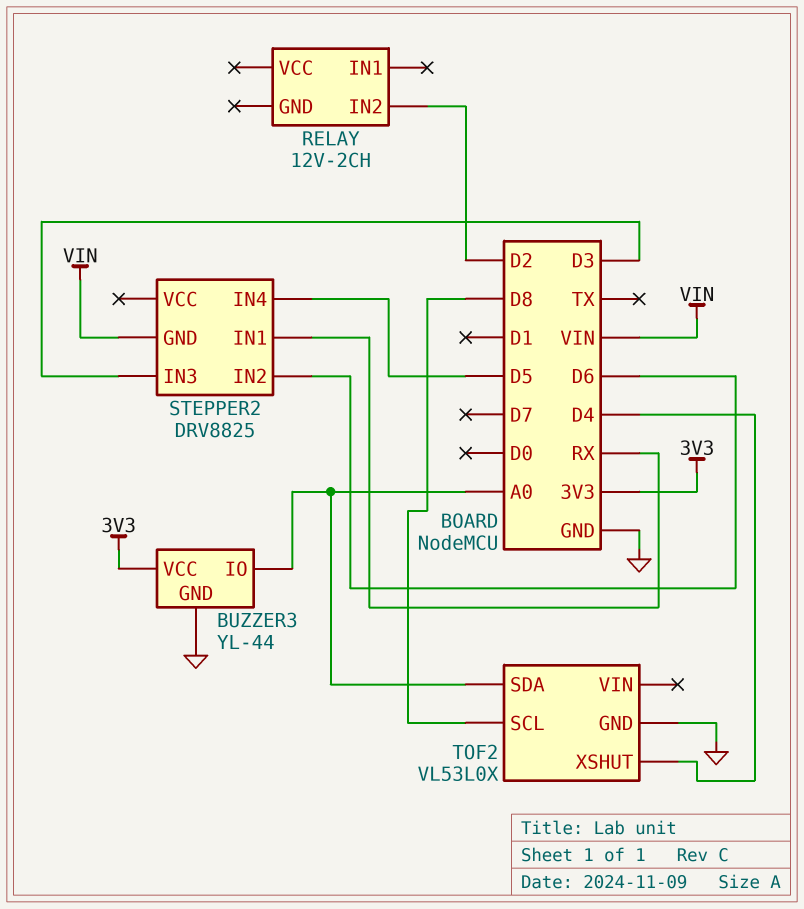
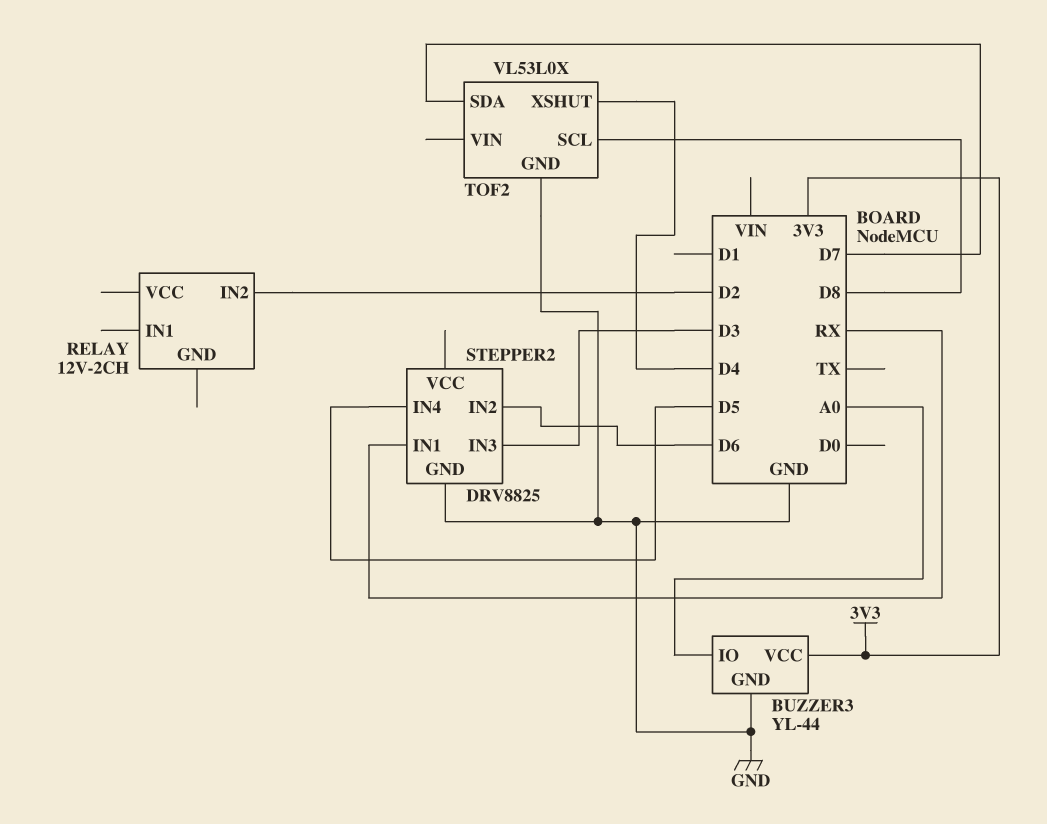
STEPPER2 pin GND: VIN -> GND
TOF2 pin SDA: A0 -> D7

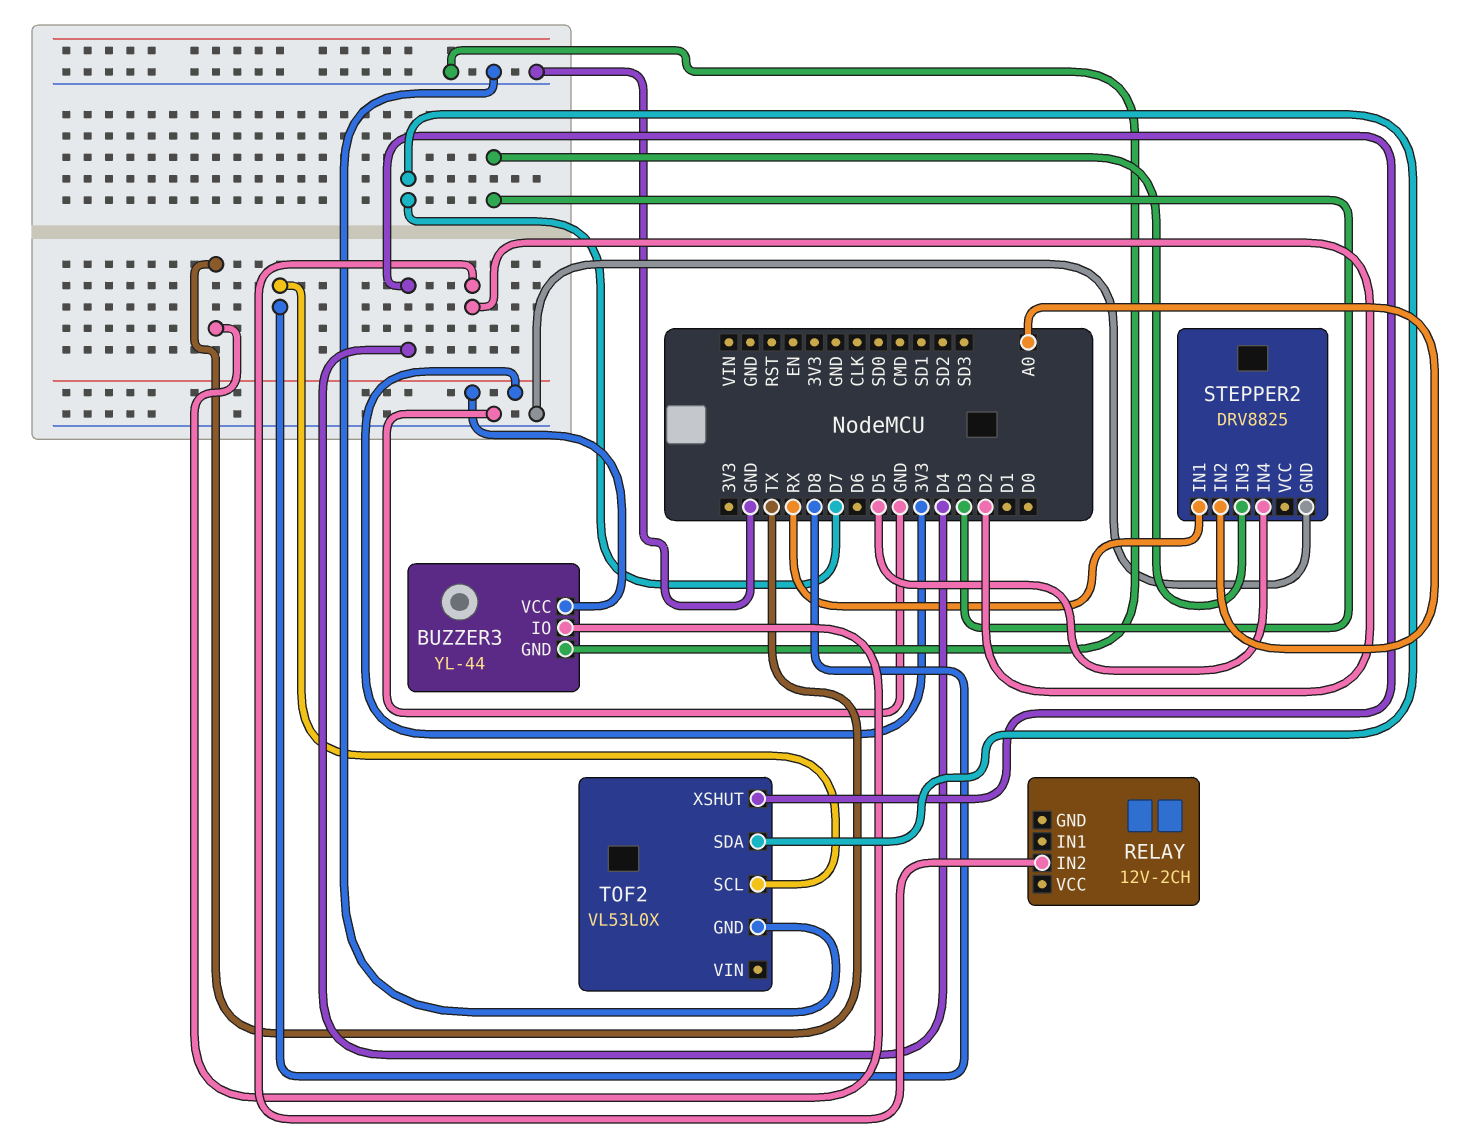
BUZZER3 pin IO: A0 -> TX
STEPPER2 pin IN2: D6 -> A0

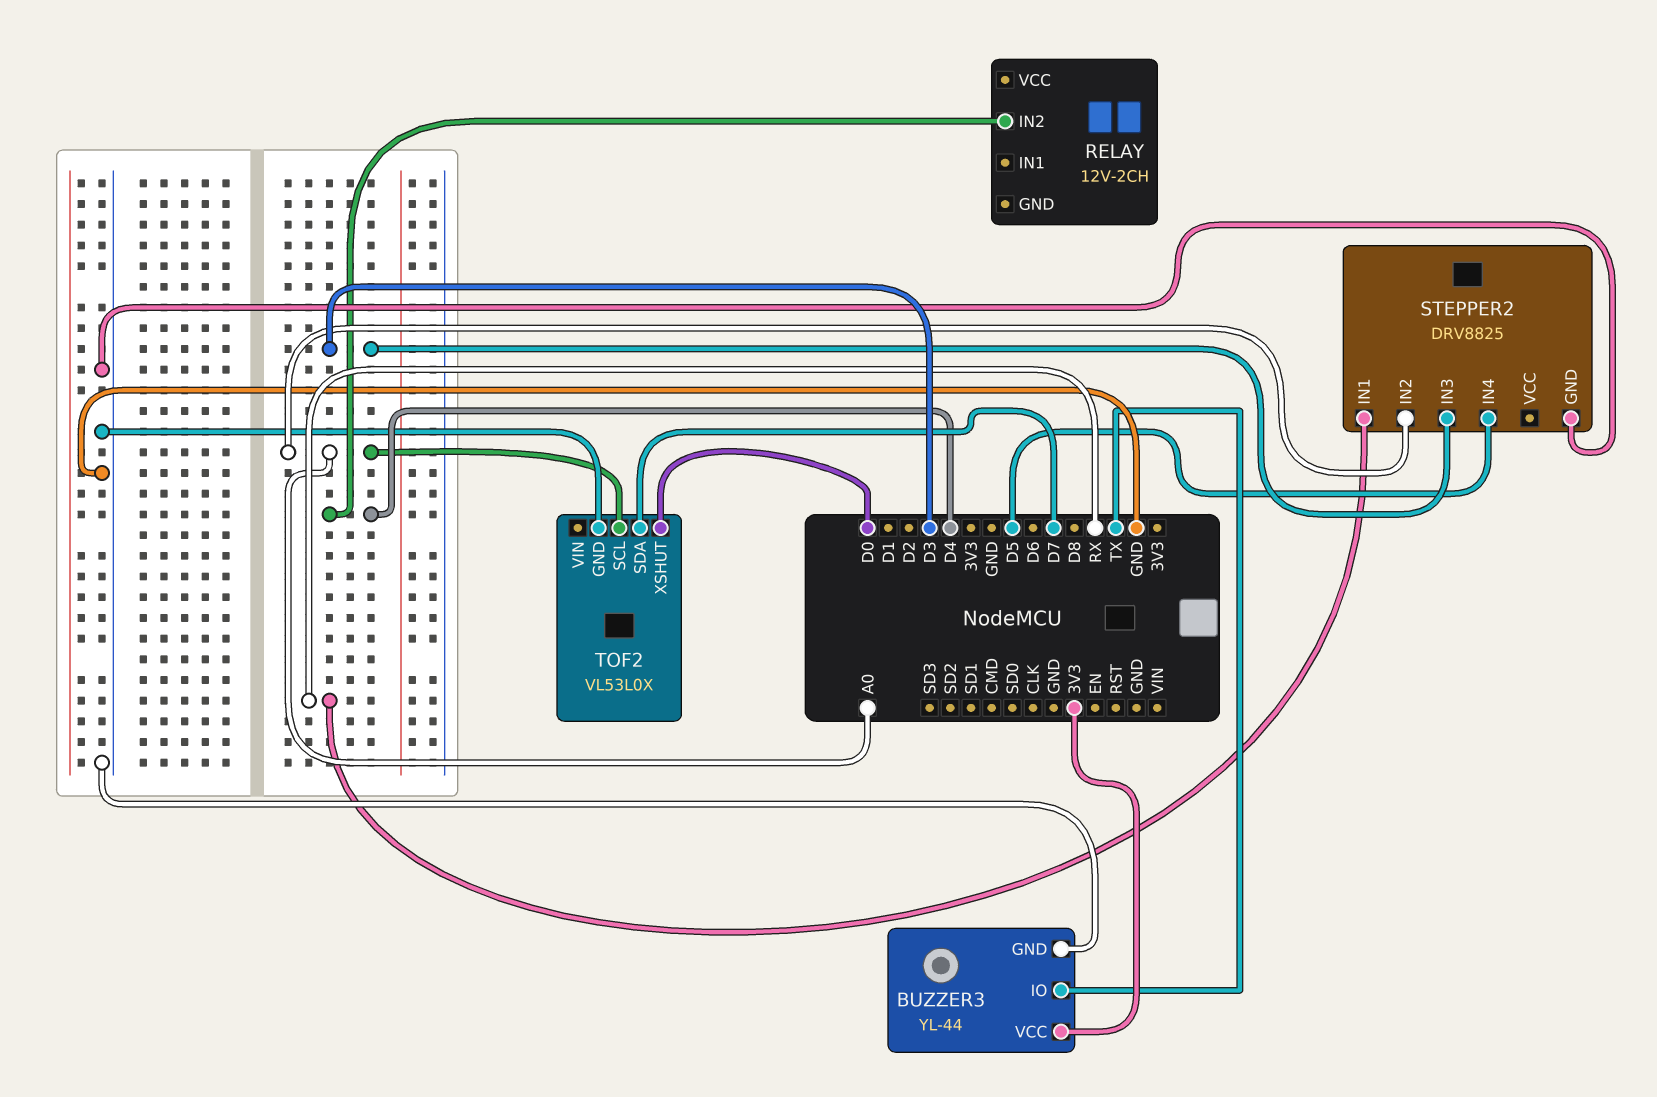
RELAY pin IN2: D2 -> D4
TOF2 pin SCL: D8 -> A0
TOF2 pin XSHUT: D4 -> D0

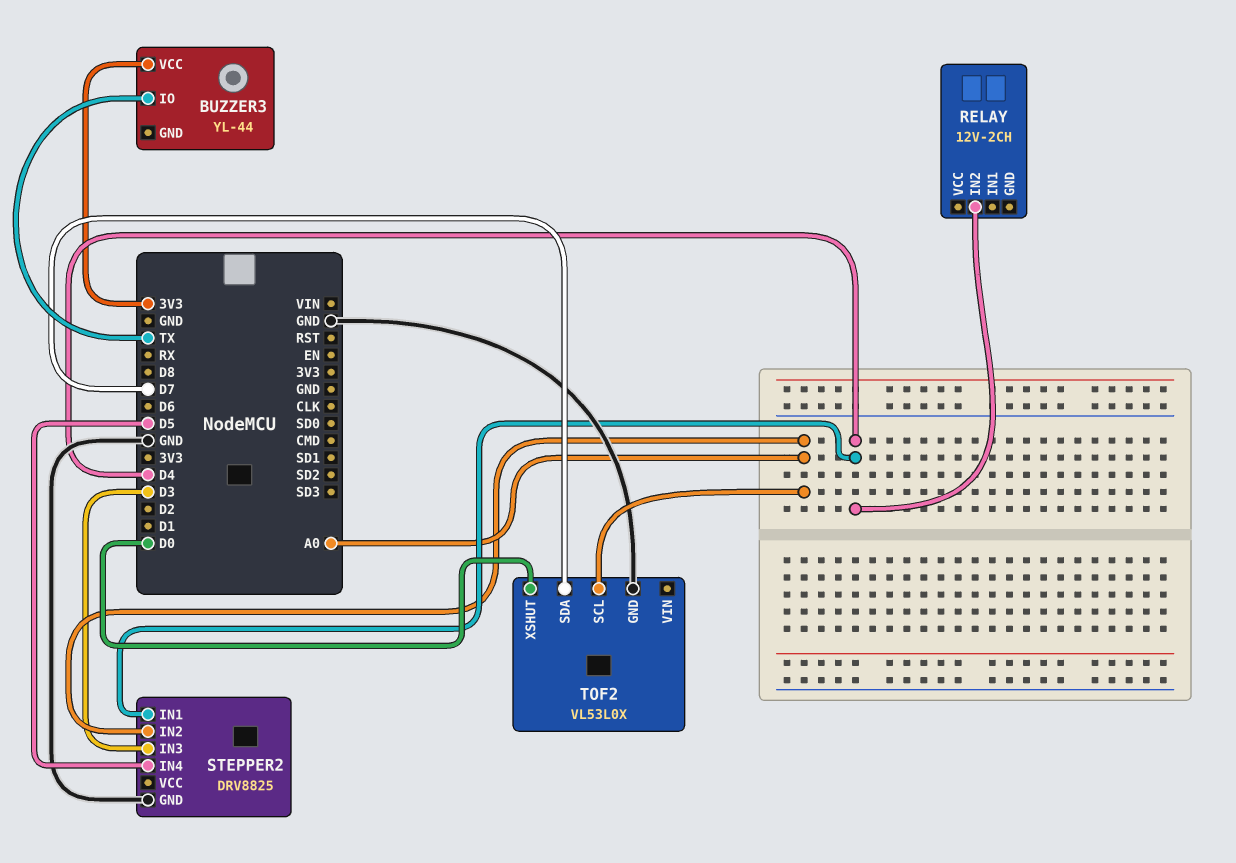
BUZZER3 pin GND: GND -> none
STEPPER2 pin IN1: RX -> D4

